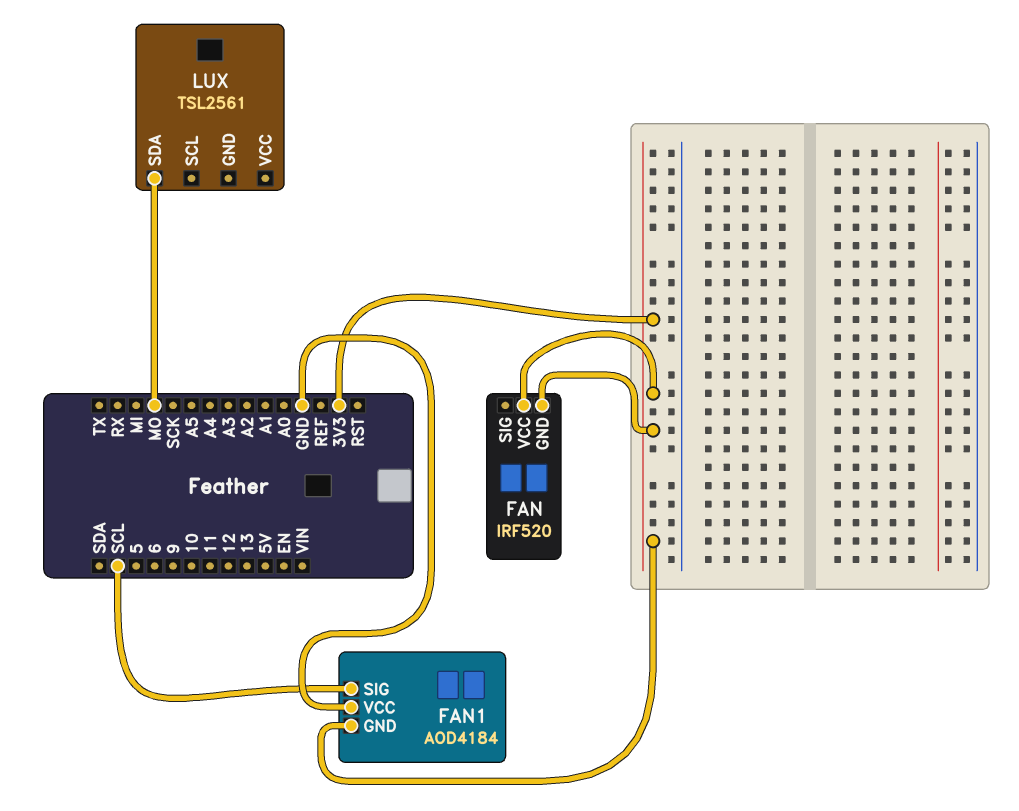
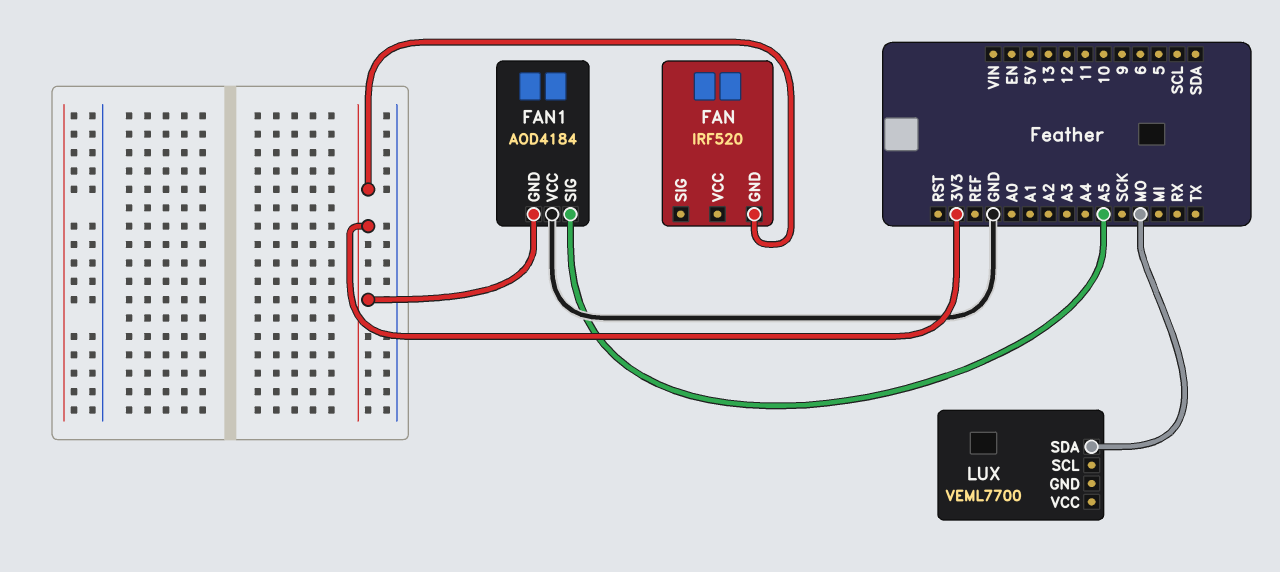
FAN pin VCC: 3V3 -> none
FAN1 pin SIG: SCL -> A5
LUX: TSL2561 -> VEML7700

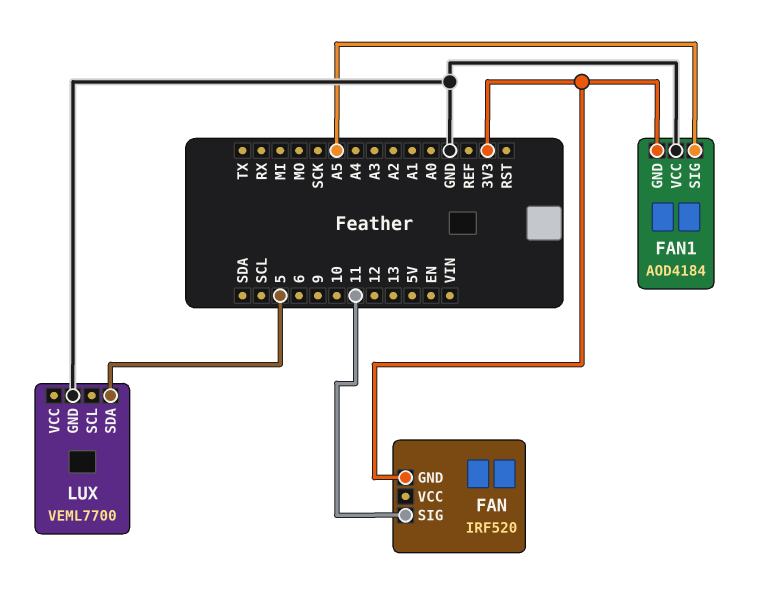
FAN pin SIG: none -> 11
LUX pin GND: none -> GND
LUX pin SDA: MO -> 5

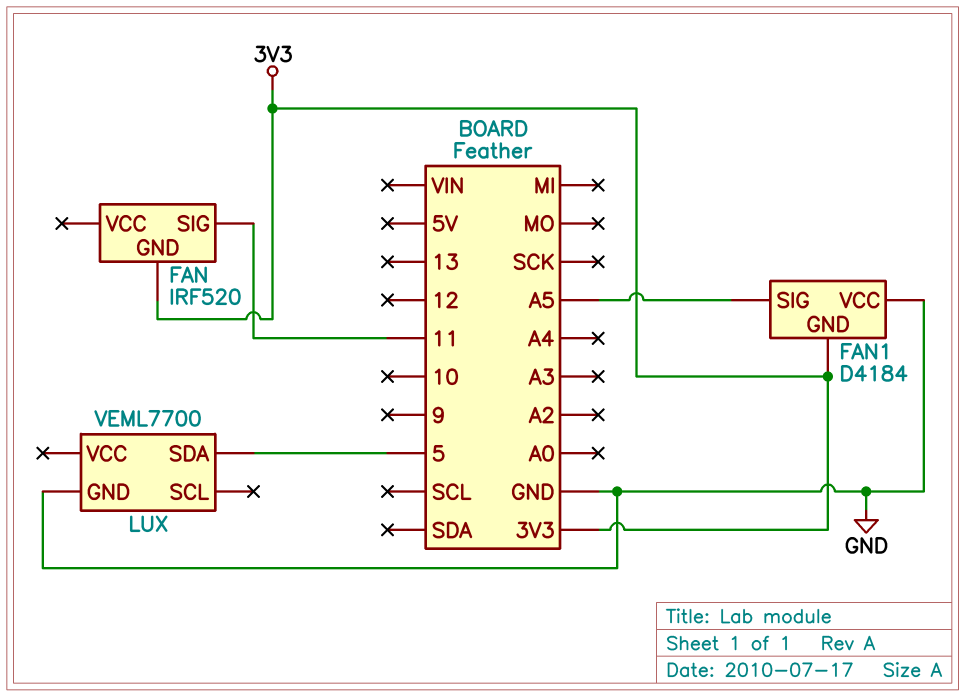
FAN1: AOD4184 -> D4184

